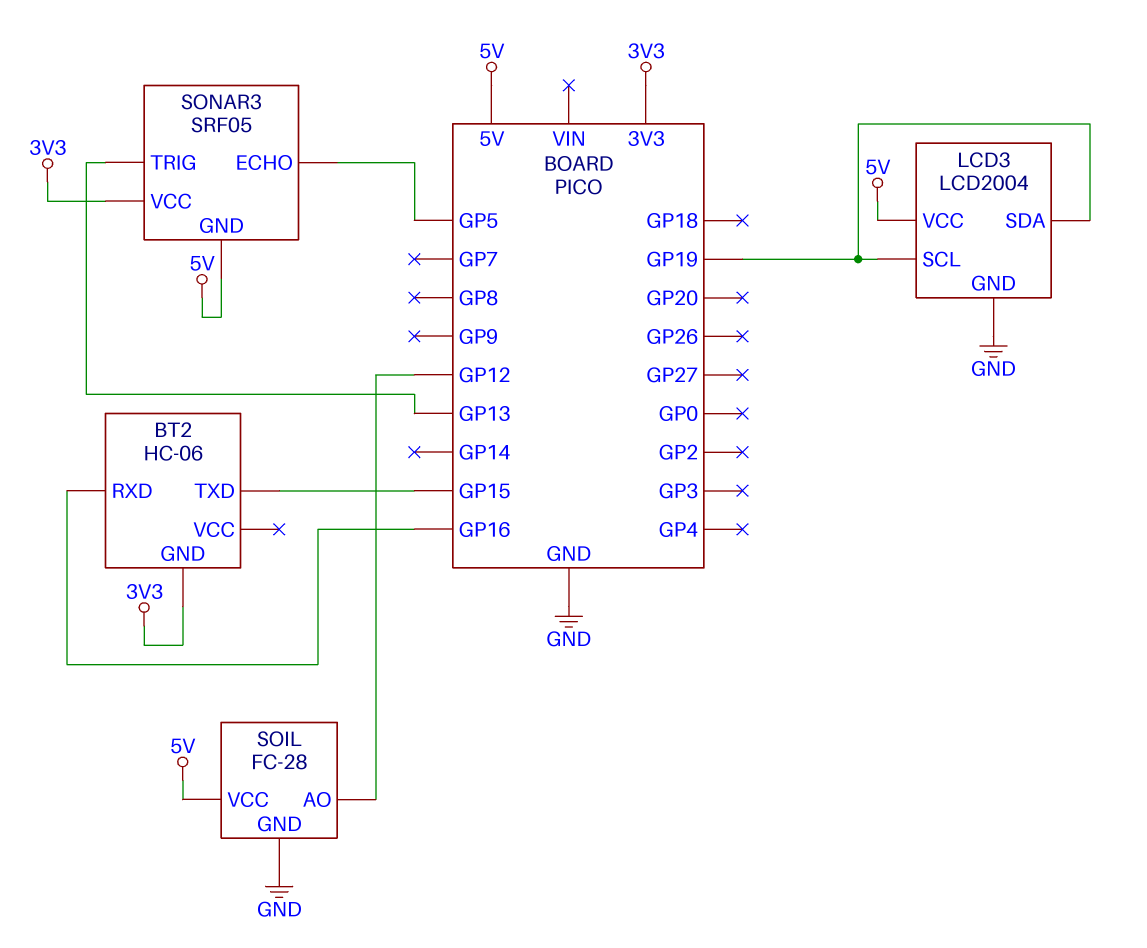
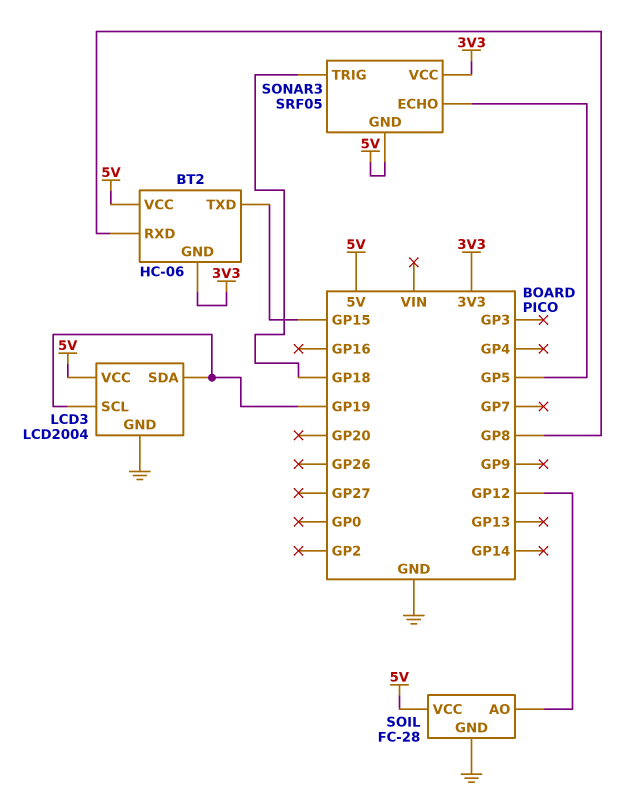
BT2 pin RXD: GP16 -> GP8
BT2 pin VCC: none -> 5V
SONAR3 pin TRIG: GP13 -> GP18

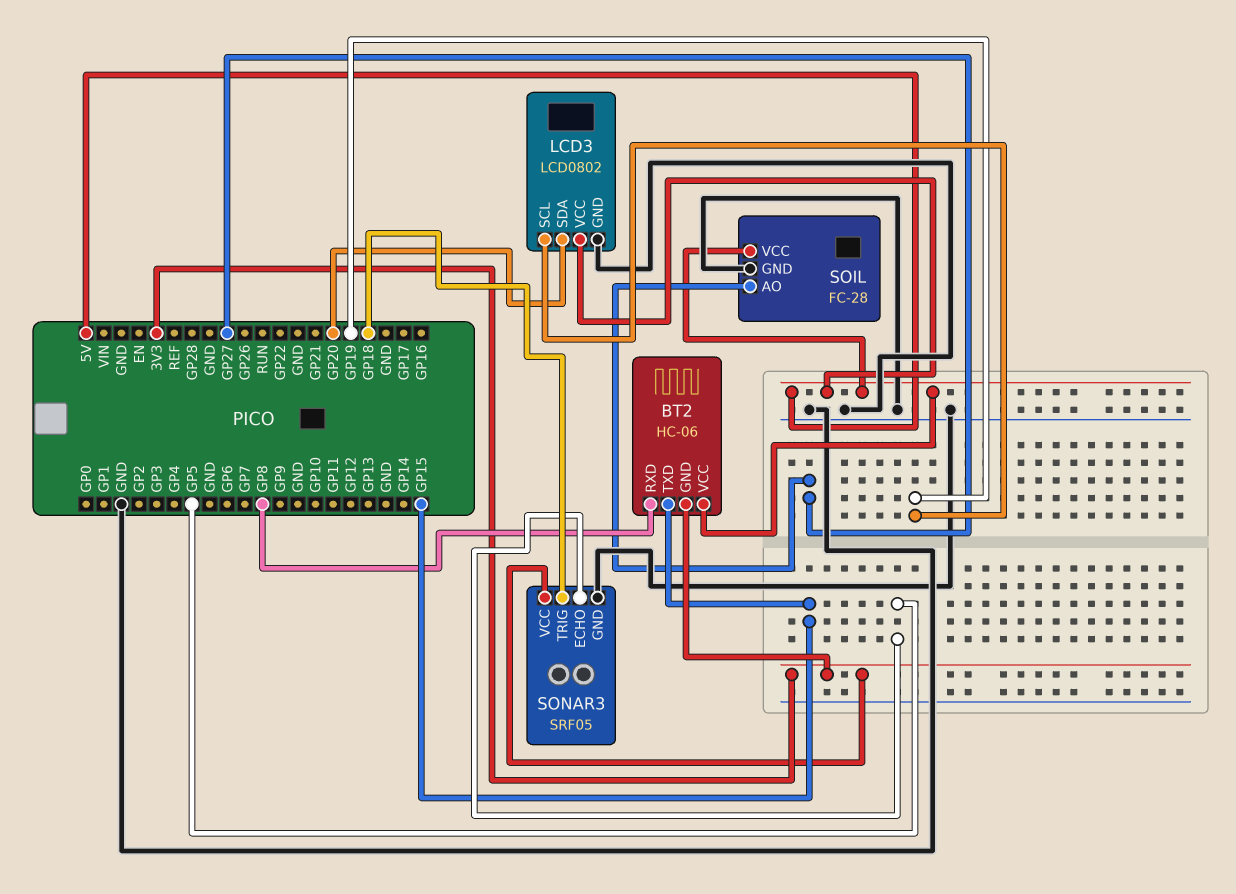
LCD3: LCD2004 -> LCD0802
LCD3 pin SDA: GP19 -> GP20
SOIL pin AO: GP12 -> GP27
SONAR3 pin GND: 5V -> GND

